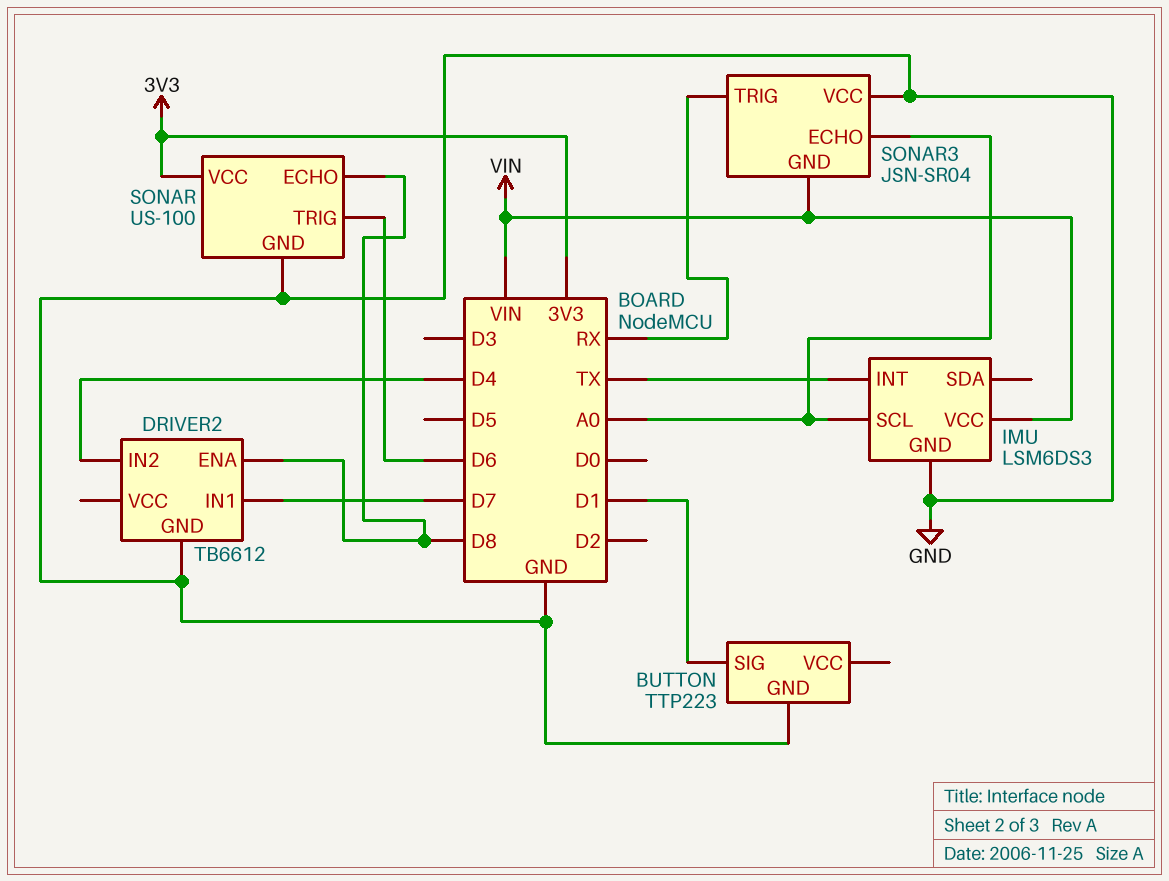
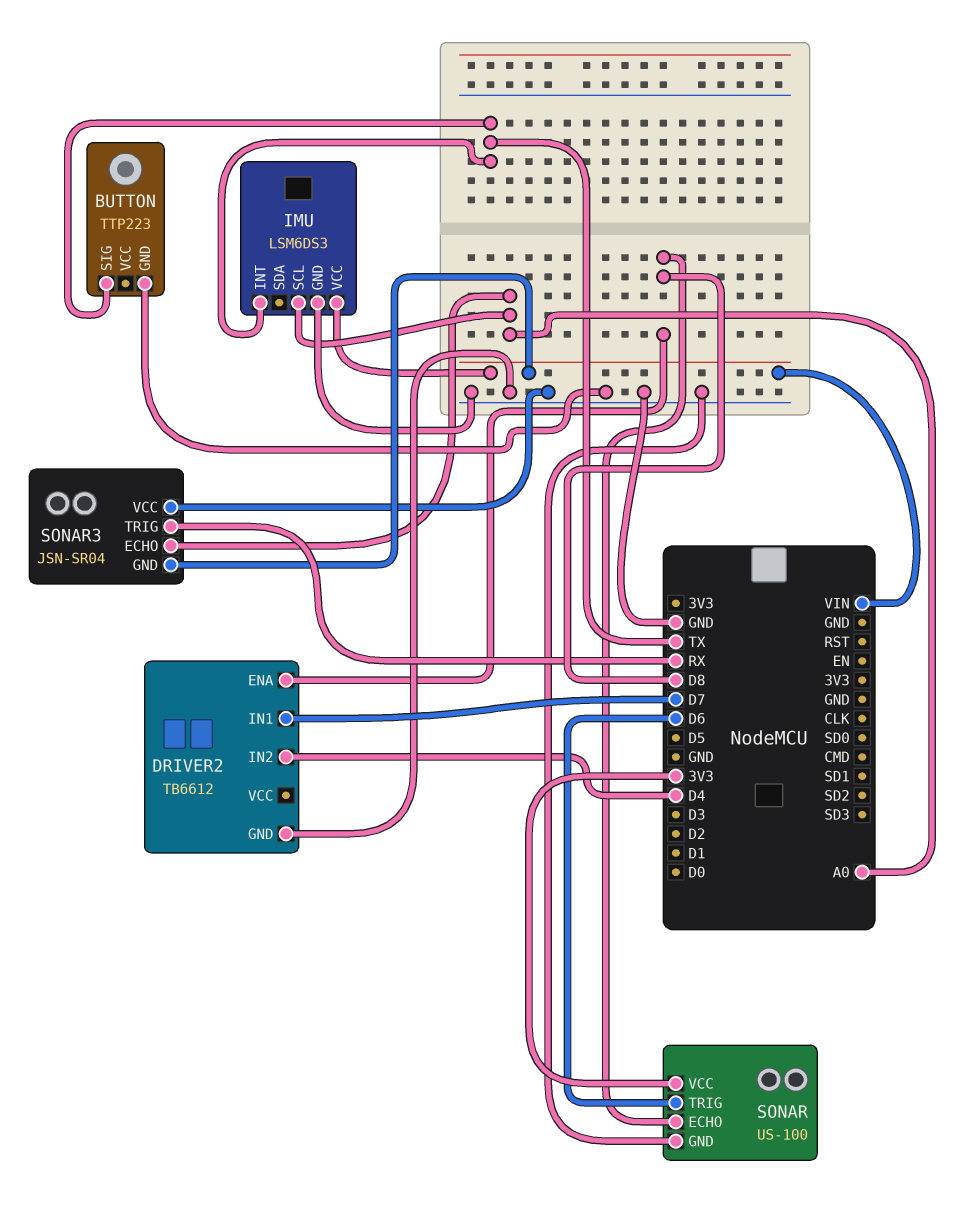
BUTTON pin SIG: D1 -> TX

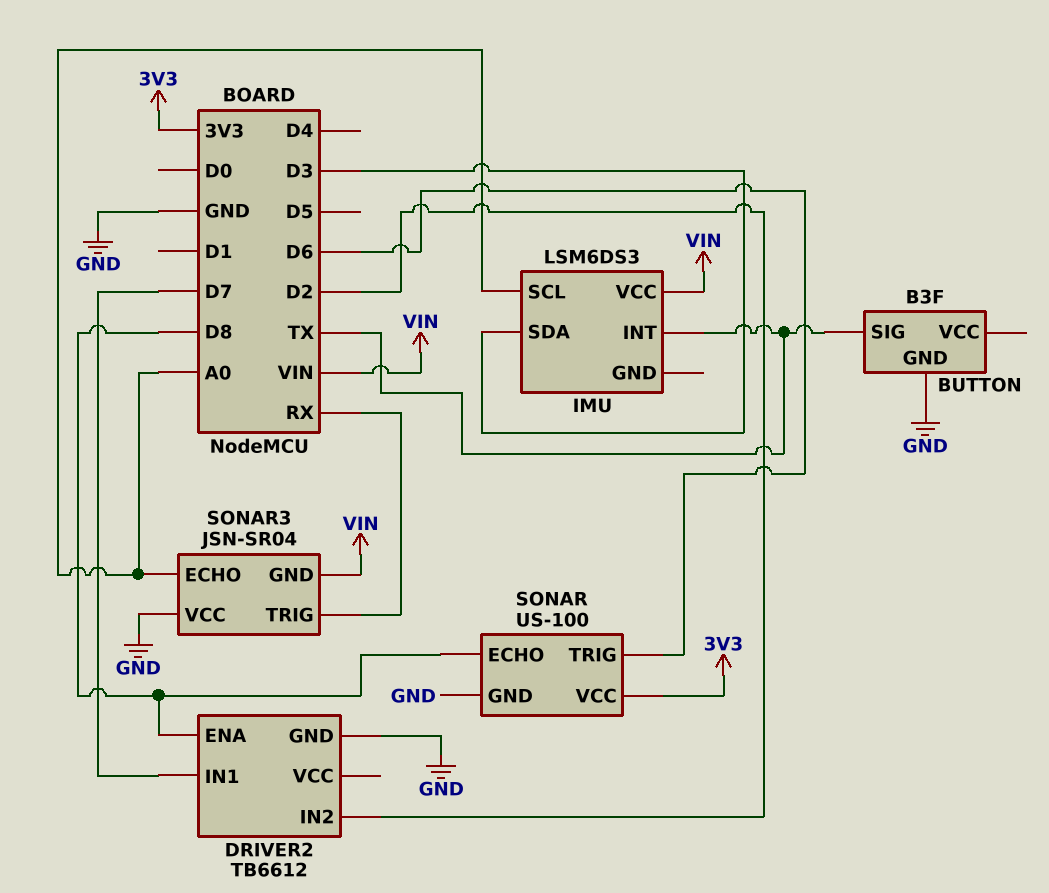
BUTTON: TTP223 -> B3F
DRIVER2 pin IN2: D4 -> D2
IMU pin GND: GND -> none
IMU pin SDA: none -> D3

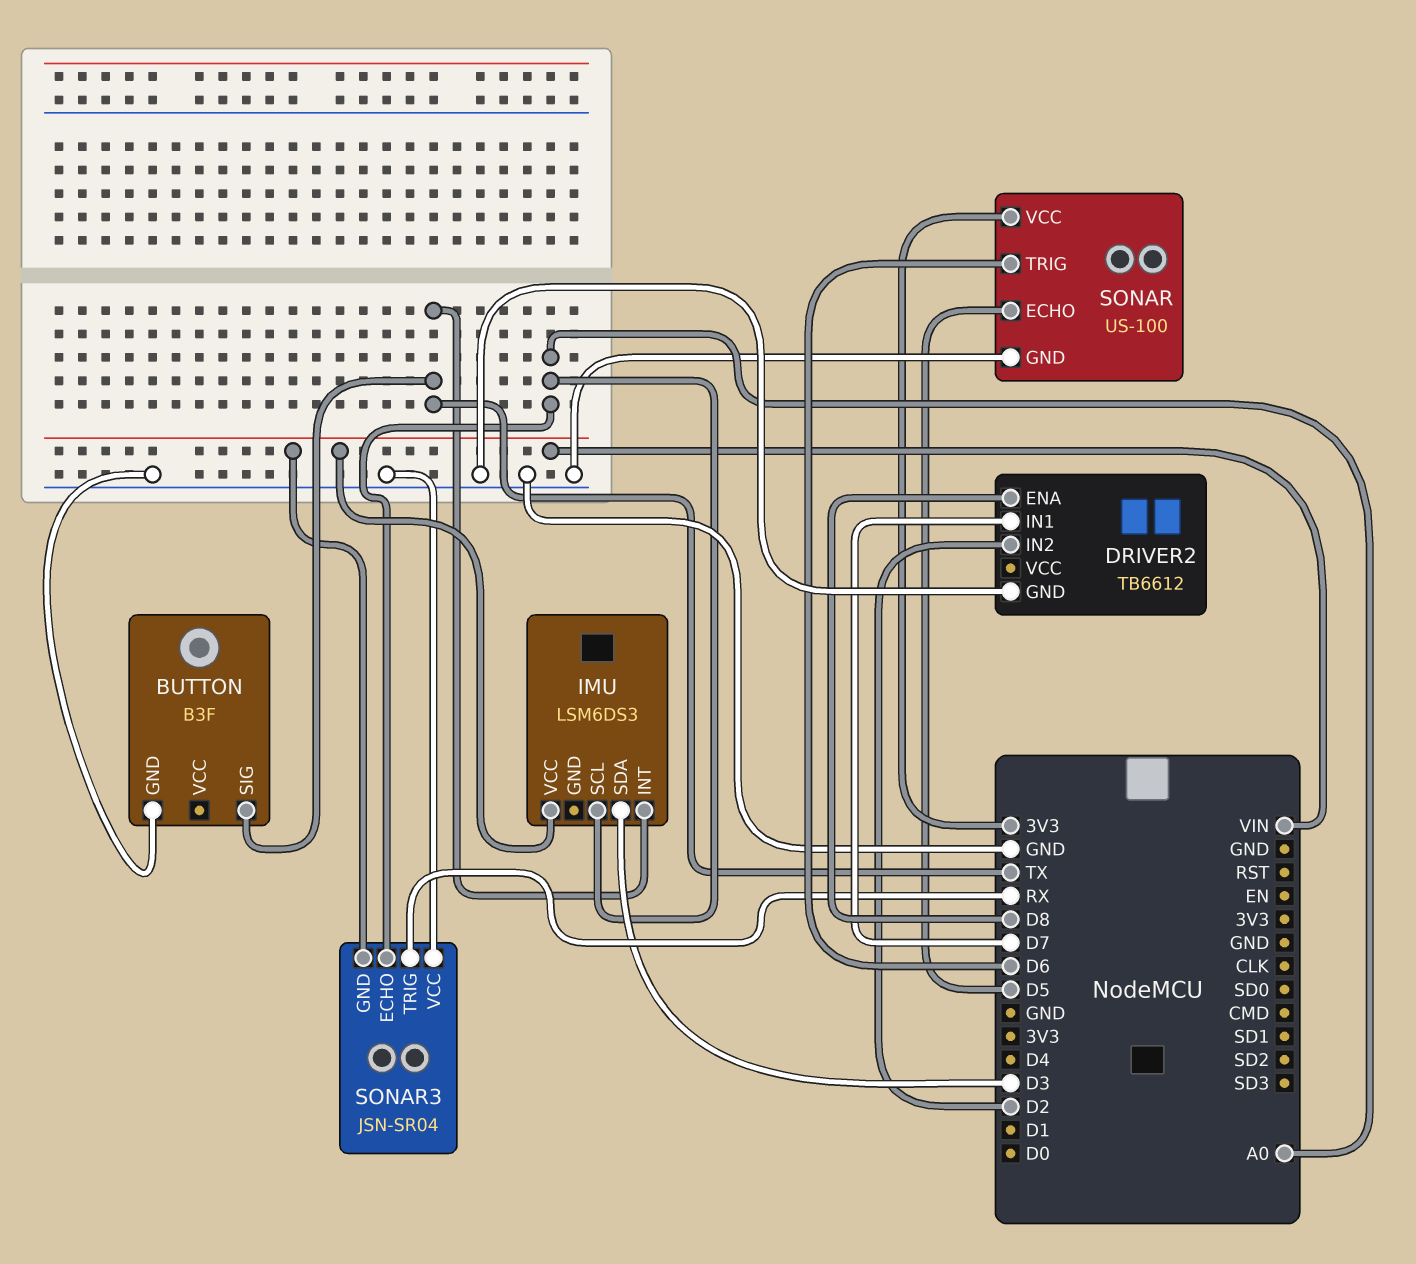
SONAR pin ECHO: D8 -> D5

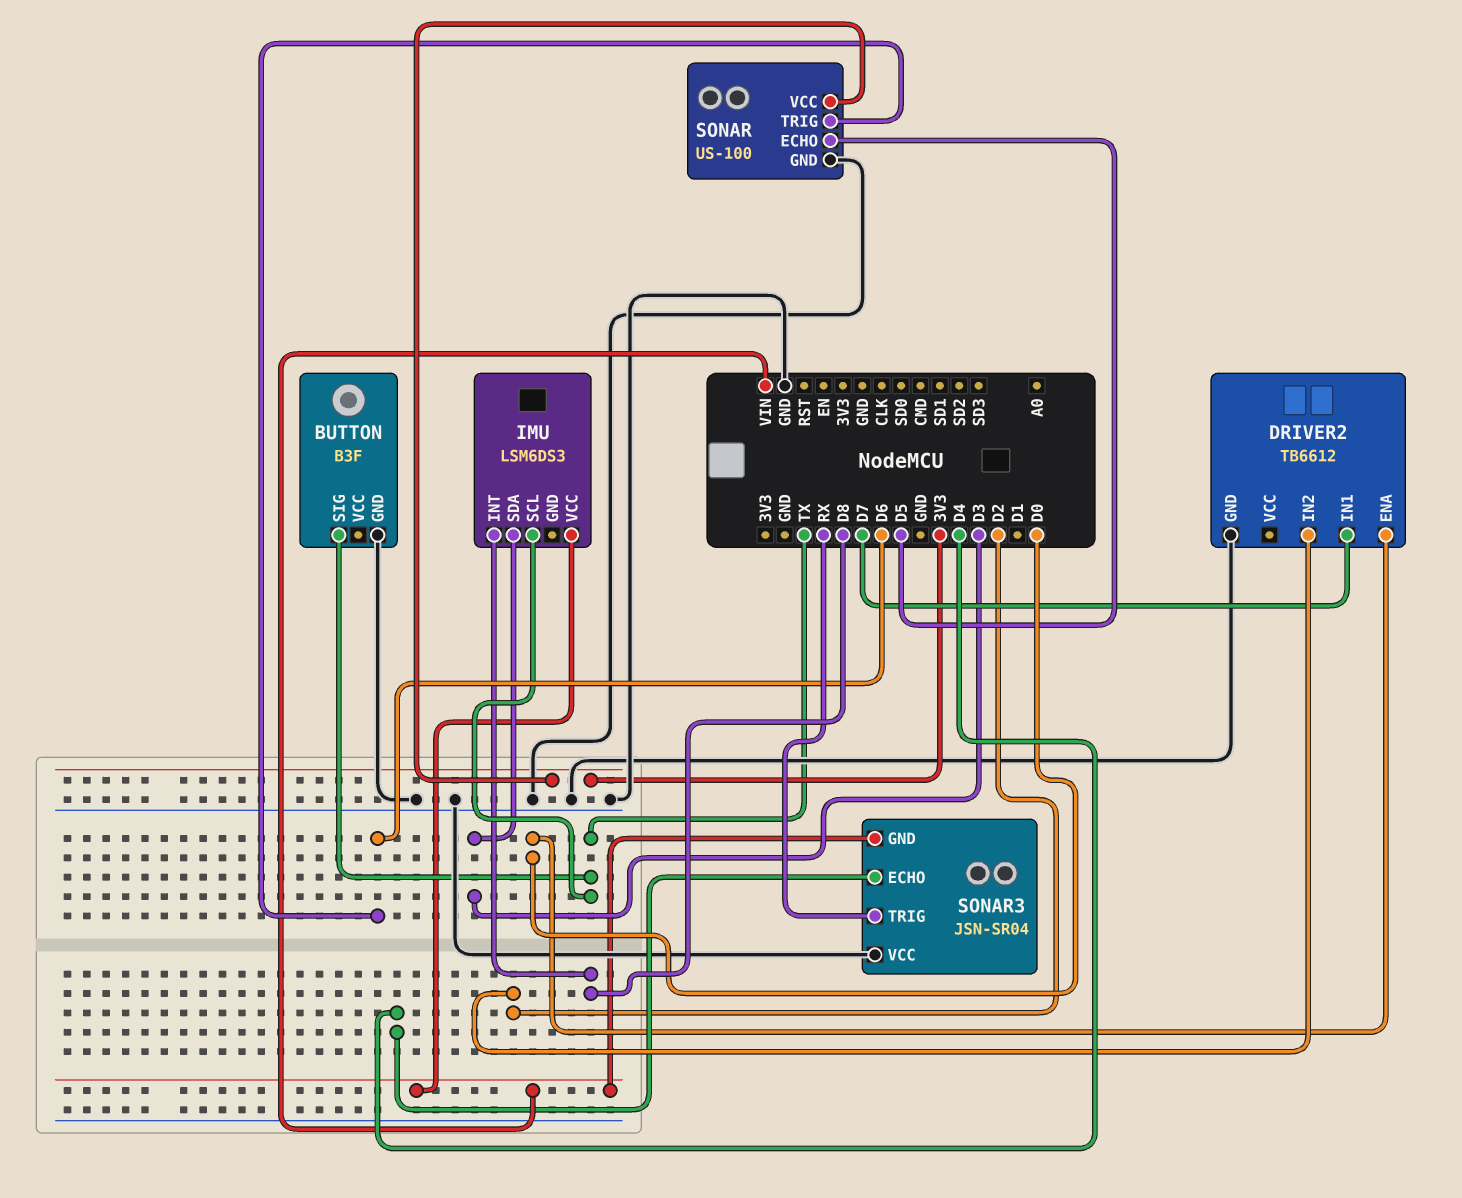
DRIVER2 pin ENA: D8 -> D0
IMU pin INT: TX -> D8
IMU pin SCL: A0 -> TX
SONAR3 pin ECHO: A0 -> D4

